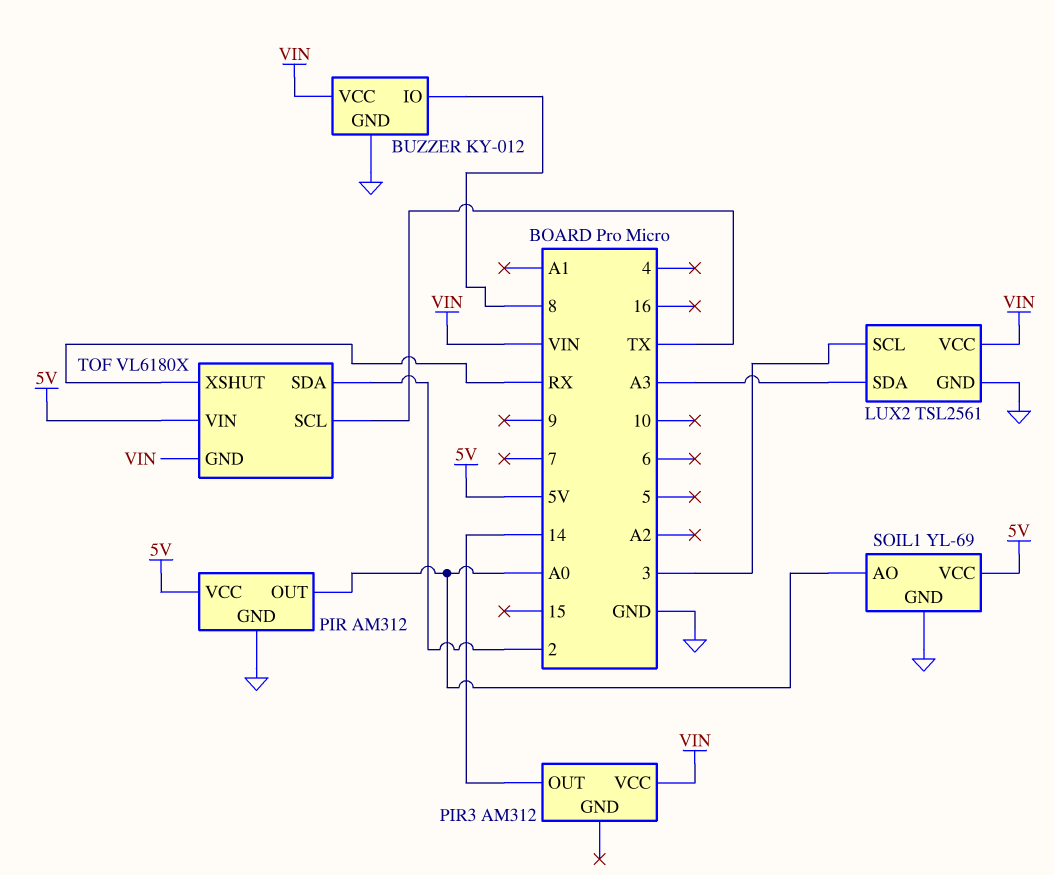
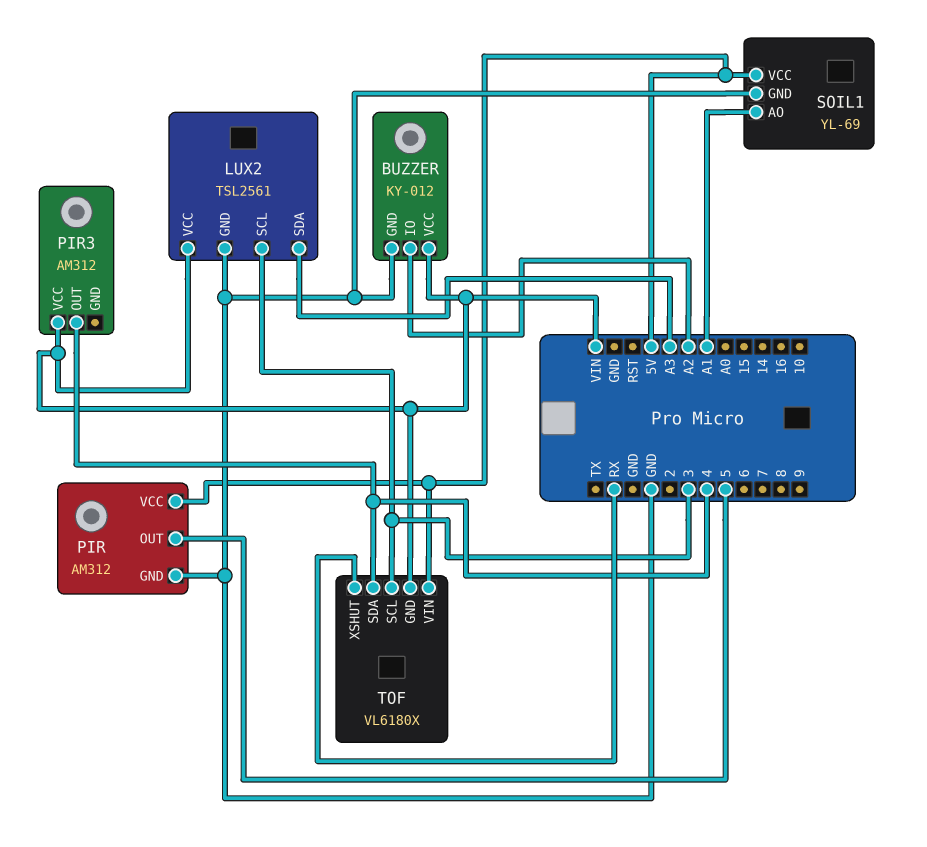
BUZZER pin IO: 8 -> A2
PIR pin OUT: A0 -> 5
PIR3 pin OUT: 14 -> 4
SOIL1 pin AO: A0 -> A1
TOF pin SCL: TX -> 3
TOF pin SDA: 2 -> 4

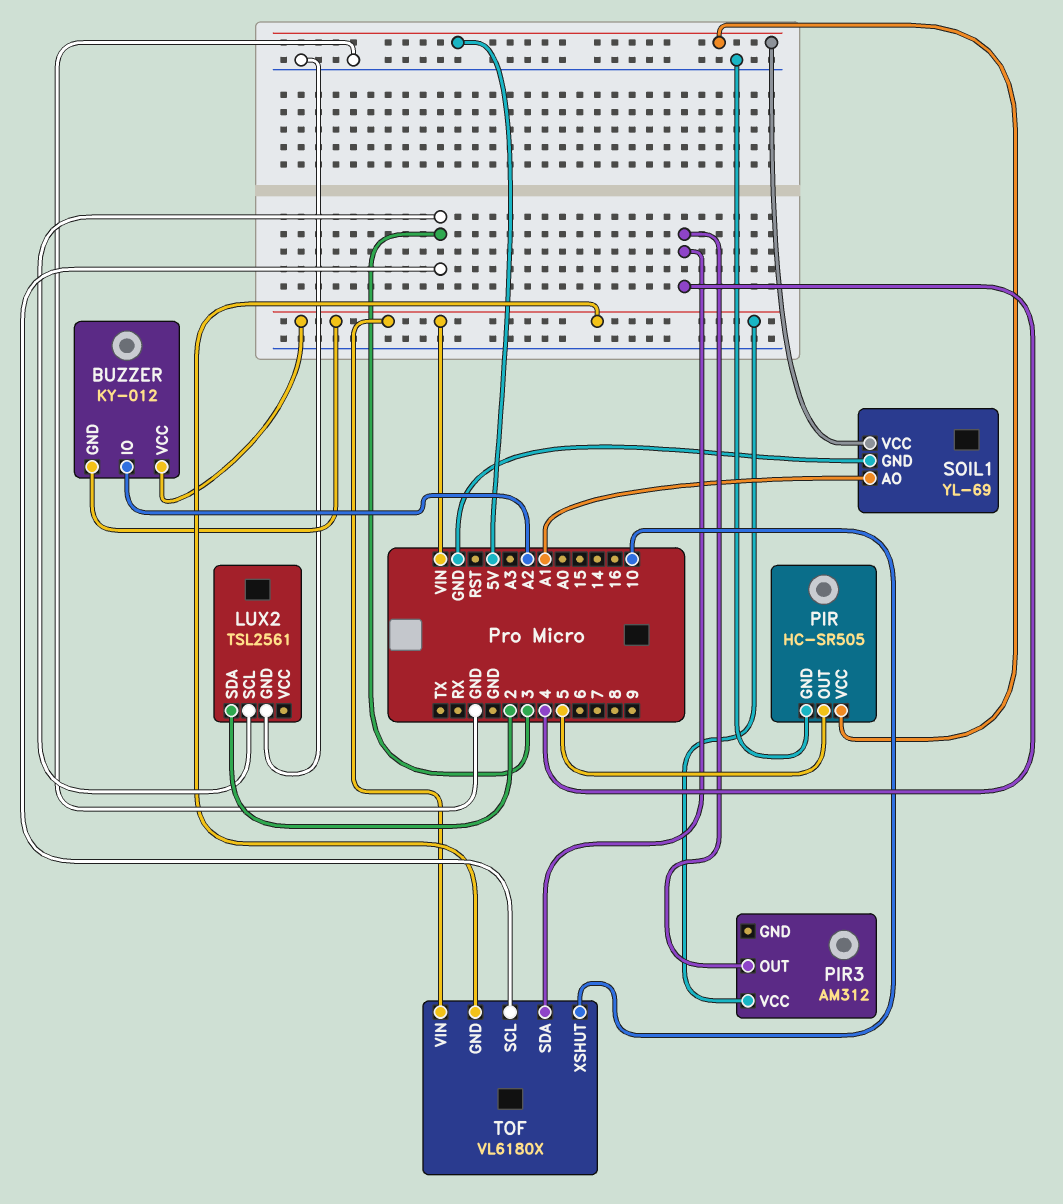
BUZZER pin GND: GND -> VIN
LUX2 pin SDA: A3 -> 2
LUX2 pin VCC: VIN -> none
PIR: AM312 -> HC-SR505
TOF pin VIN: 5V -> VIN
TOF pin XSHUT: RX -> 10

